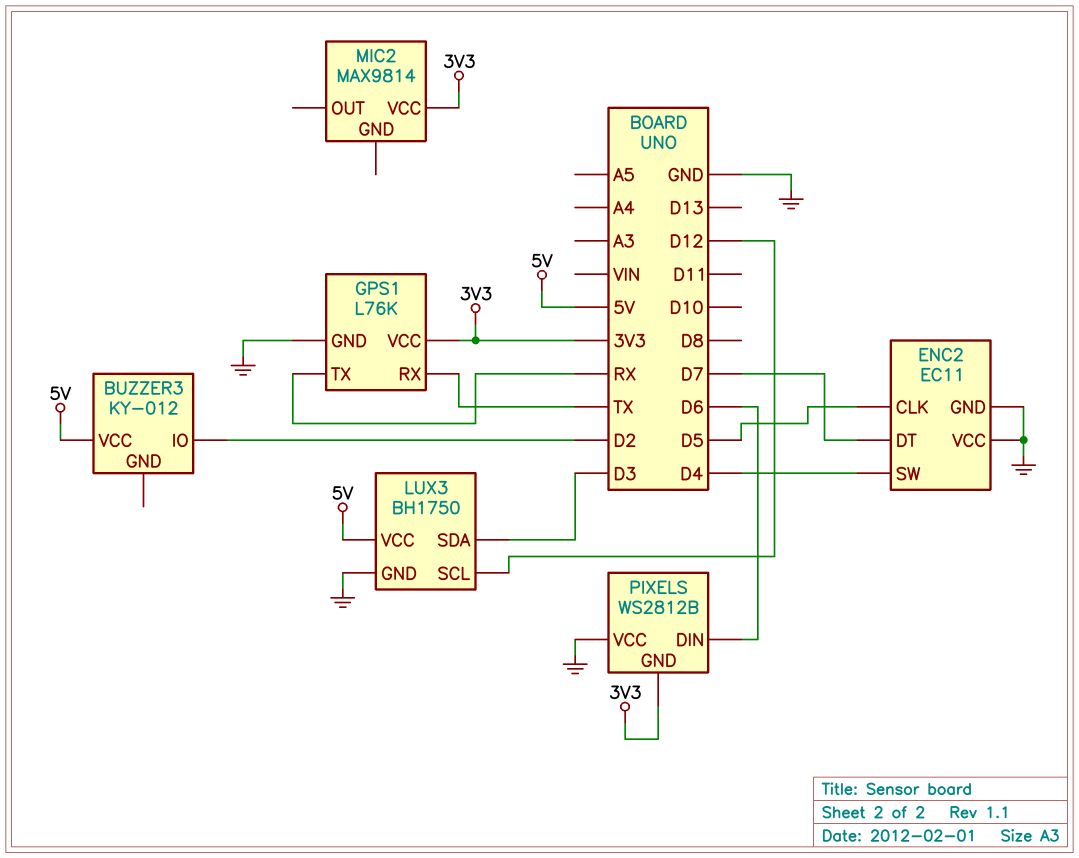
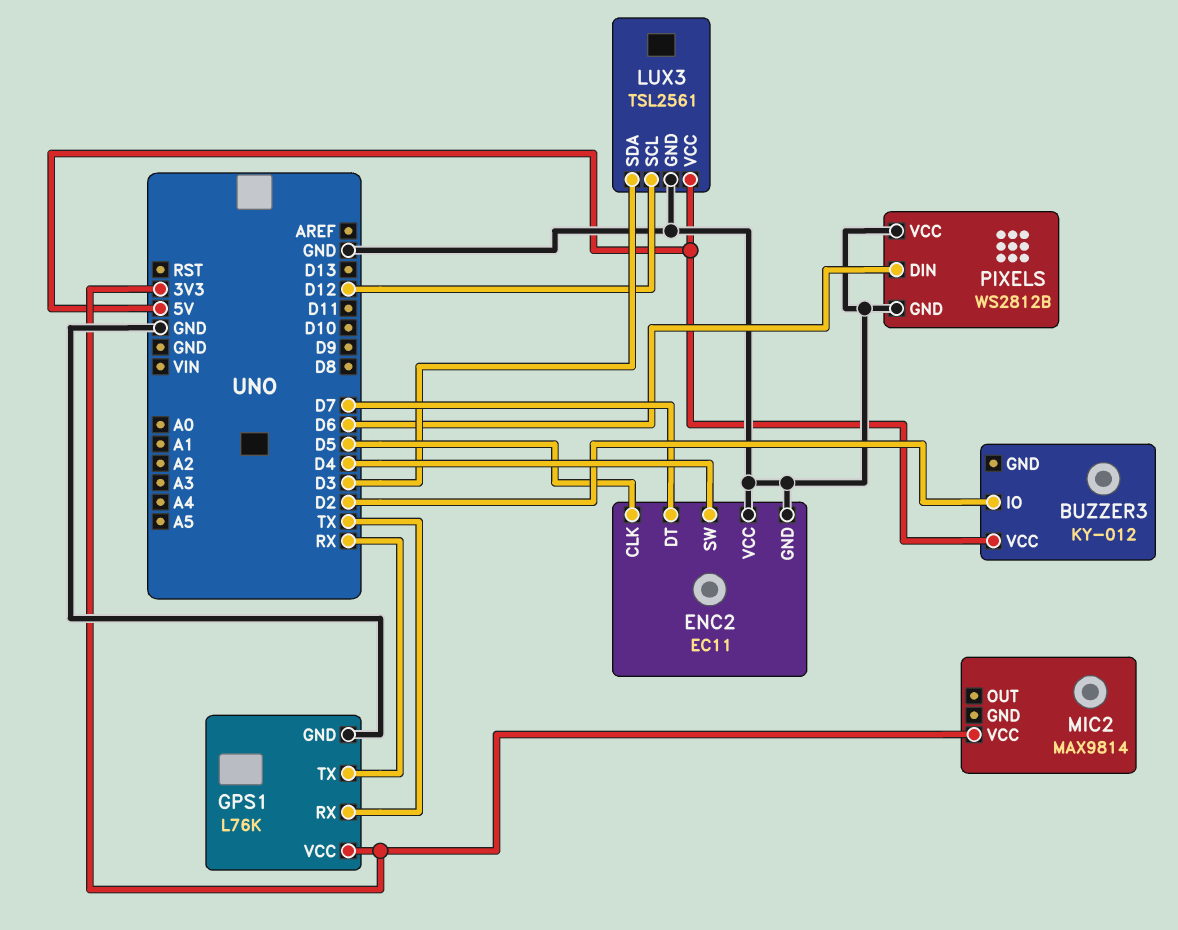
LUX3: BH1750 -> TSL2561
PIXELS pin GND: 3V3 -> GND

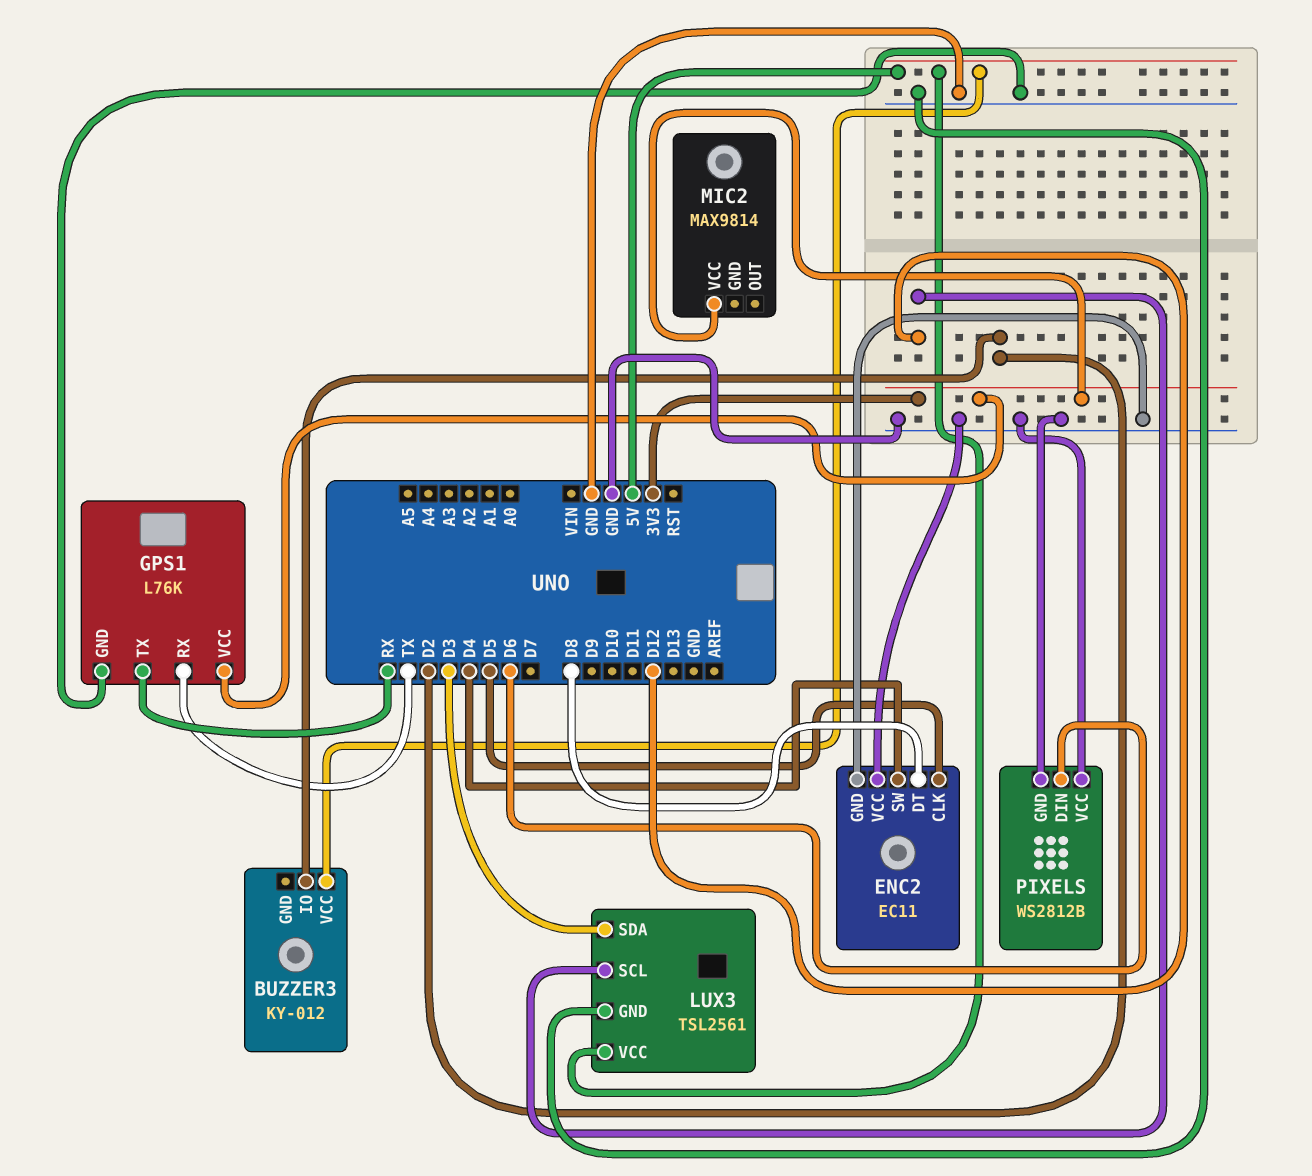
ENC2 pin DT: D7 -> D8

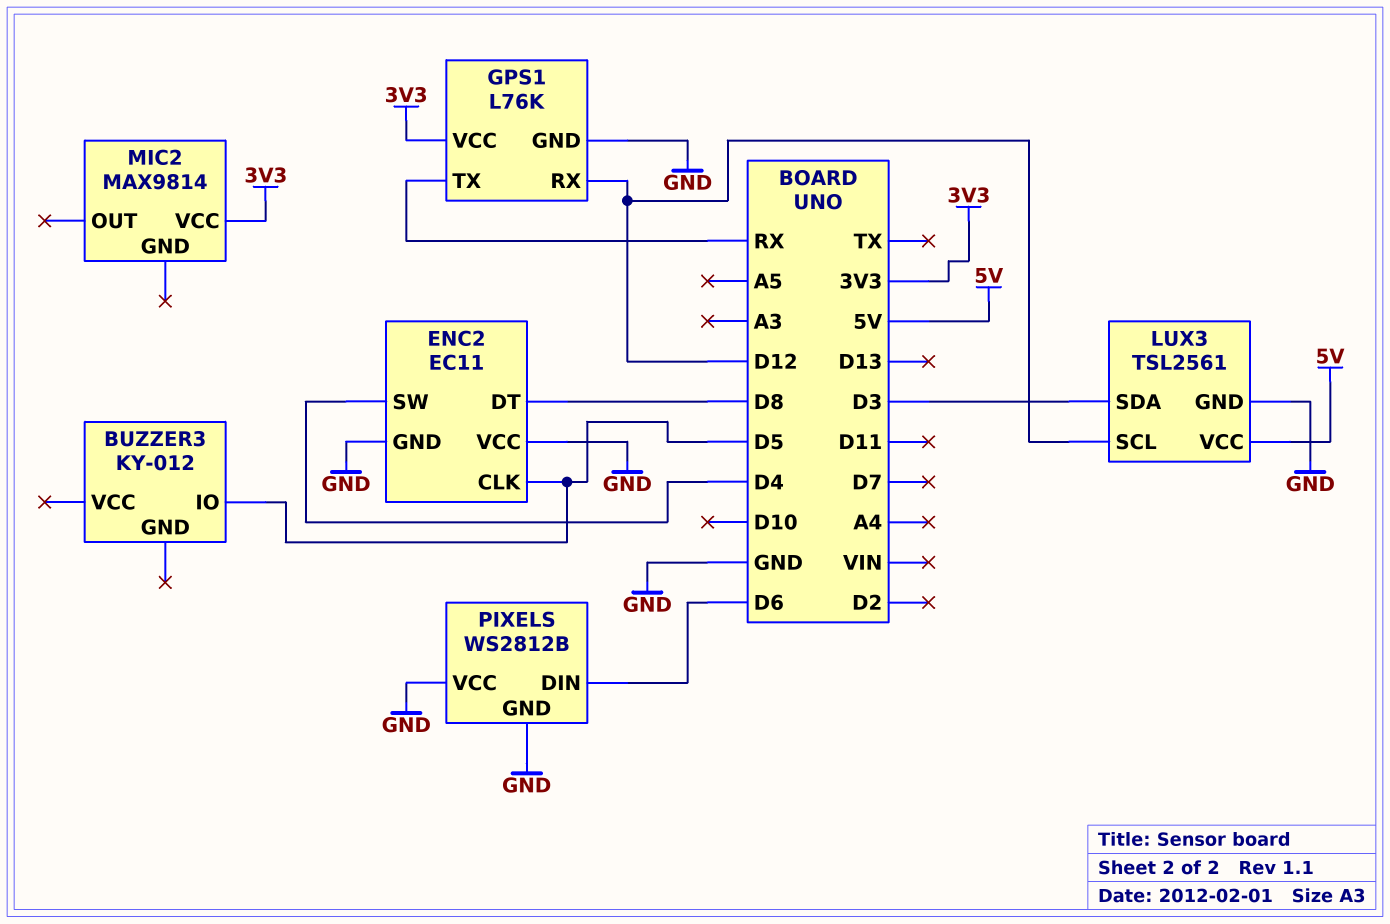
BUZZER3 pin IO: D2 -> D5
BUZZER3 pin VCC: 5V -> none
GPS1 pin RX: TX -> D12

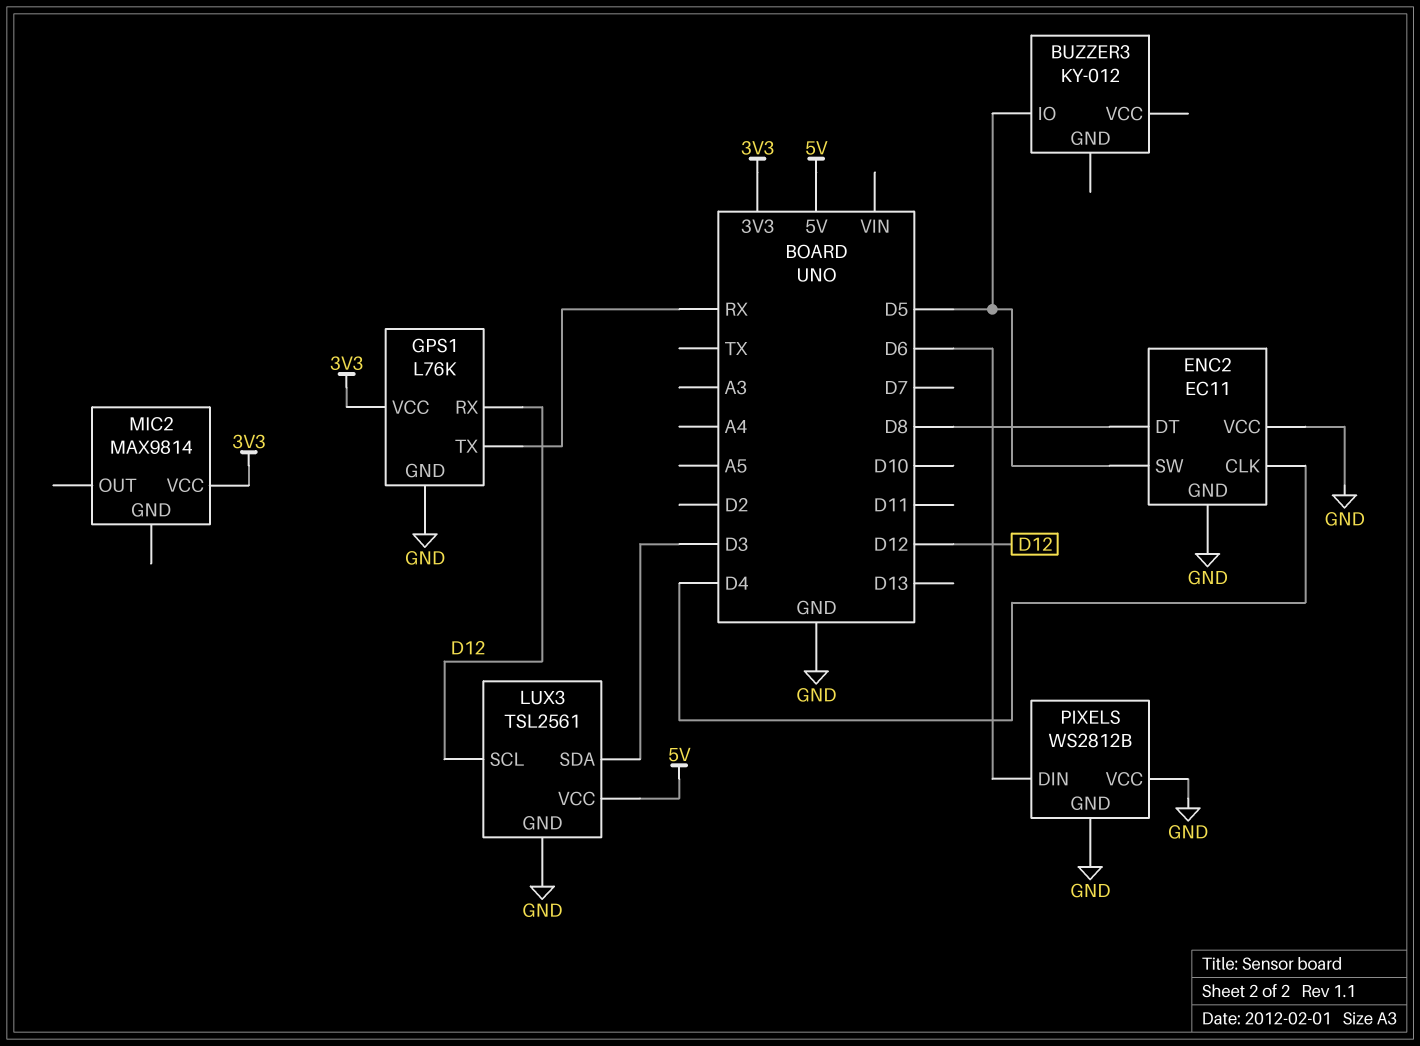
ENC2 pin CLK: D5 -> D4
ENC2 pin SW: D4 -> D5

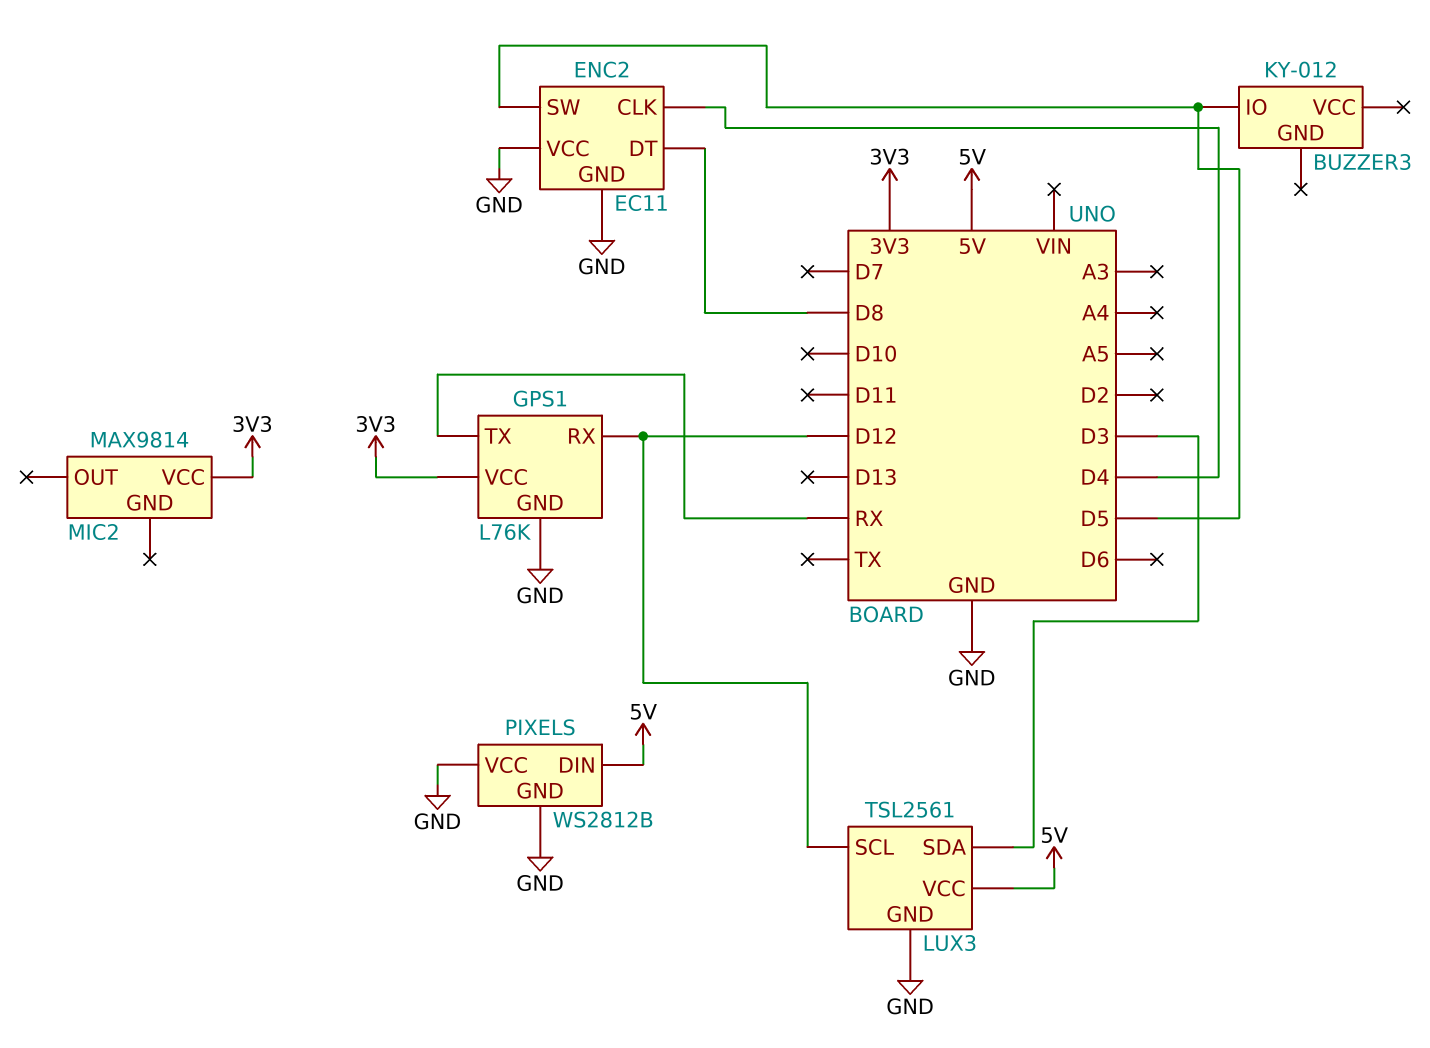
PIXELS pin DIN: D6 -> 5V

